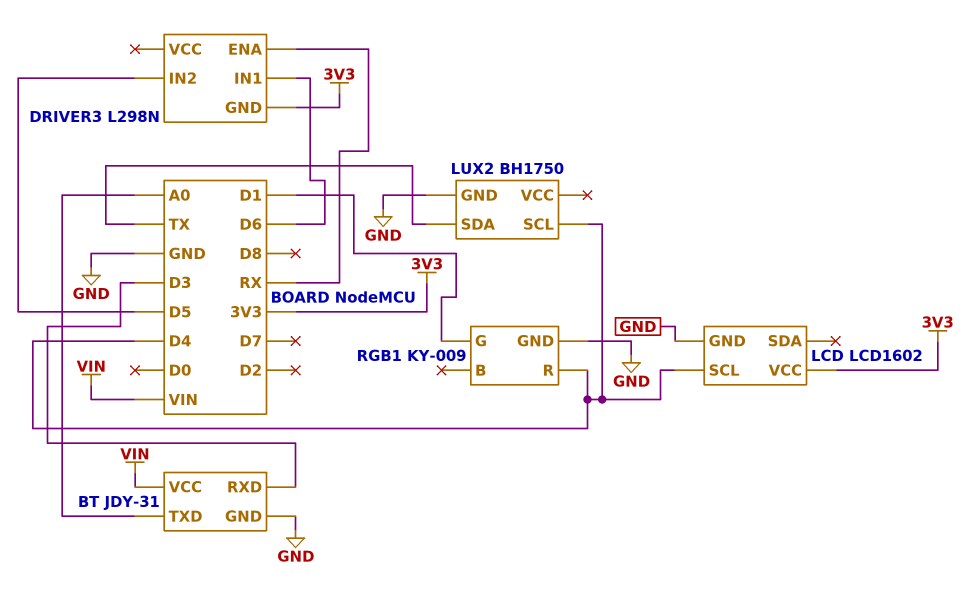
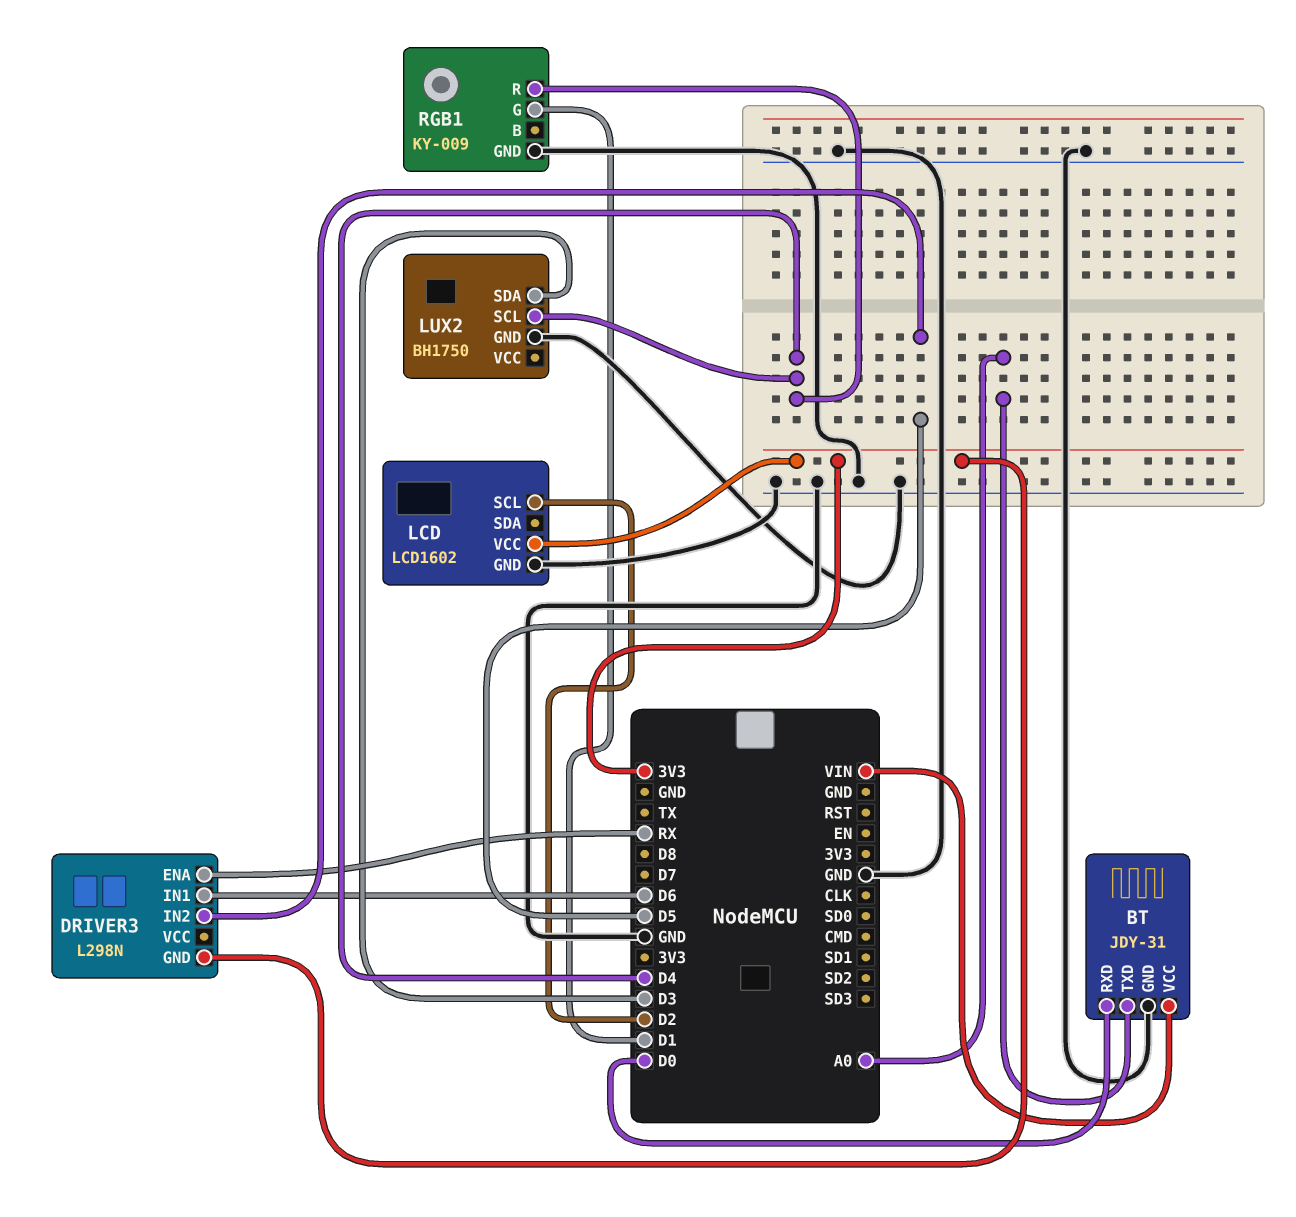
BT pin RXD: D3 -> D0
LCD pin SCL: D4 -> D2
LUX2 pin SDA: TX -> D3

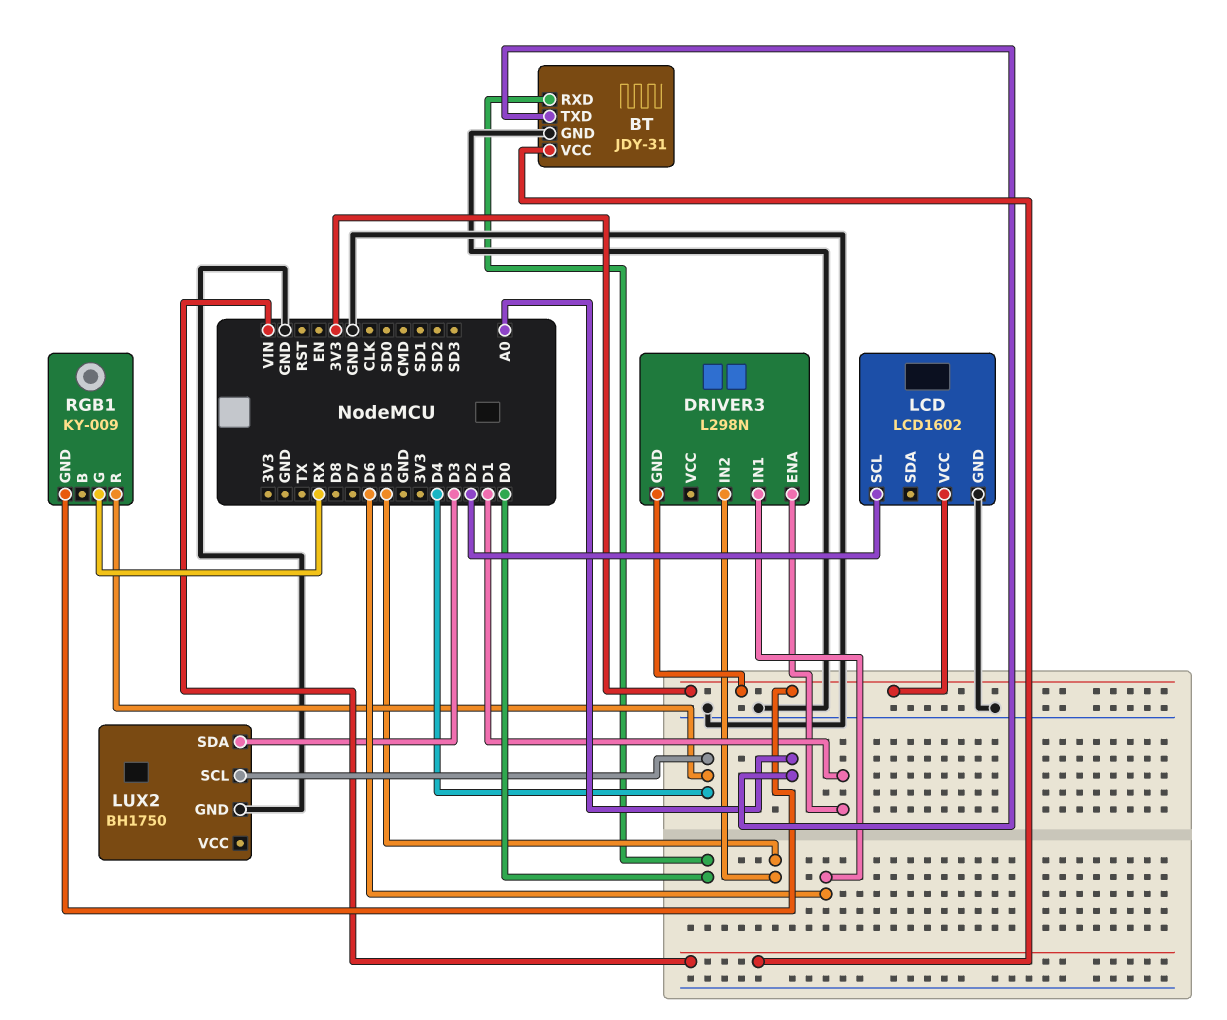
DRIVER3 pin ENA: RX -> D1
RGB1 pin G: D1 -> RX
RGB1 pin GND: GND -> 3V3

